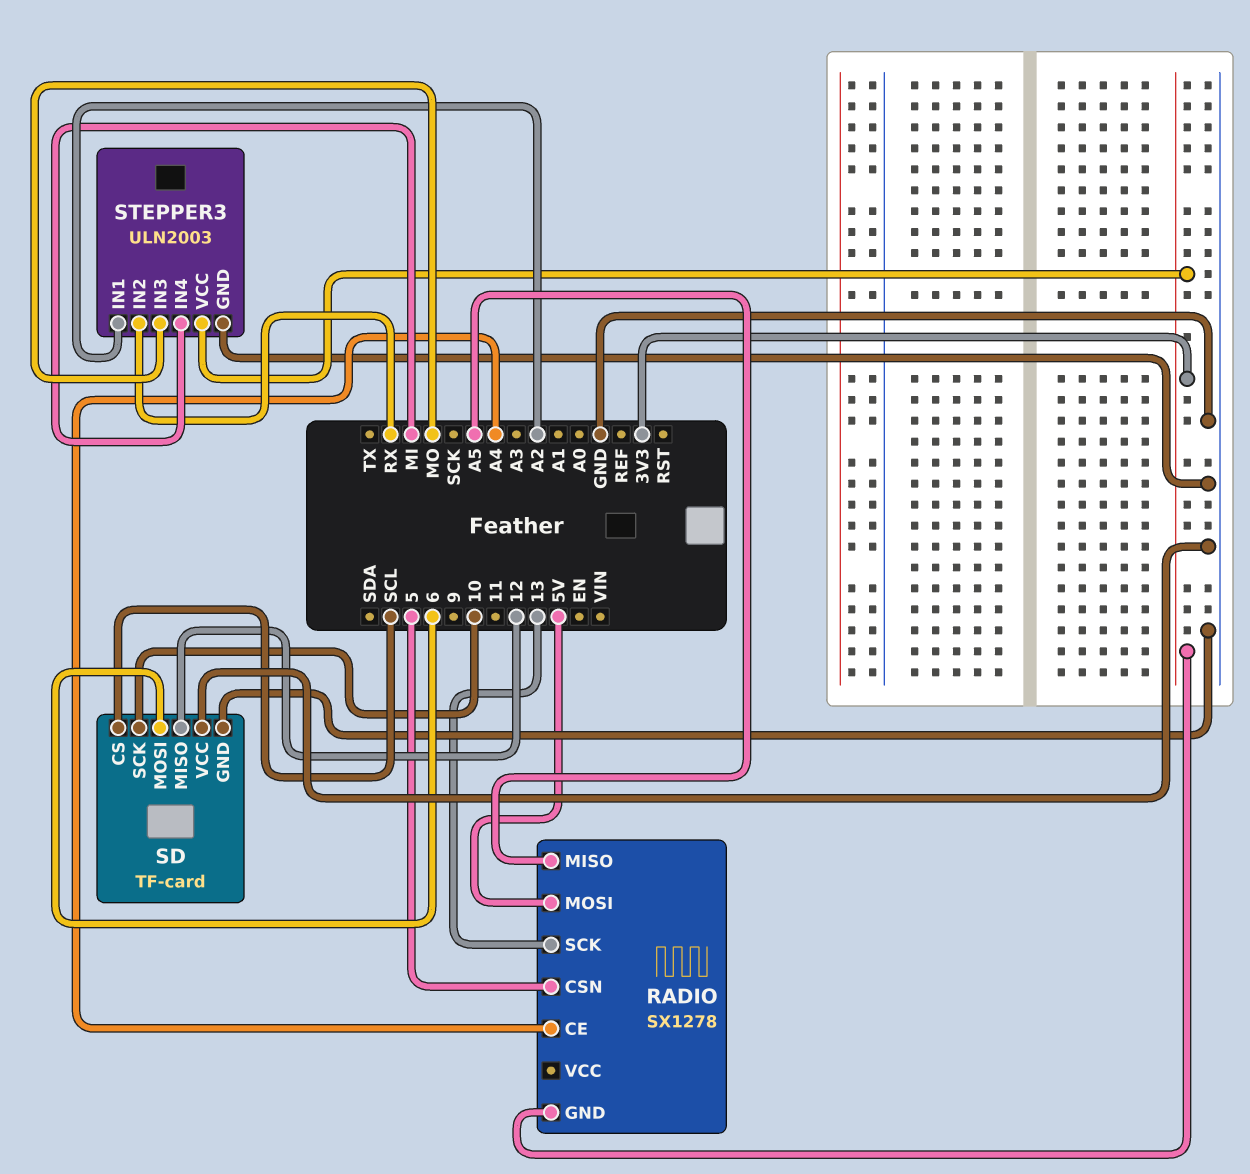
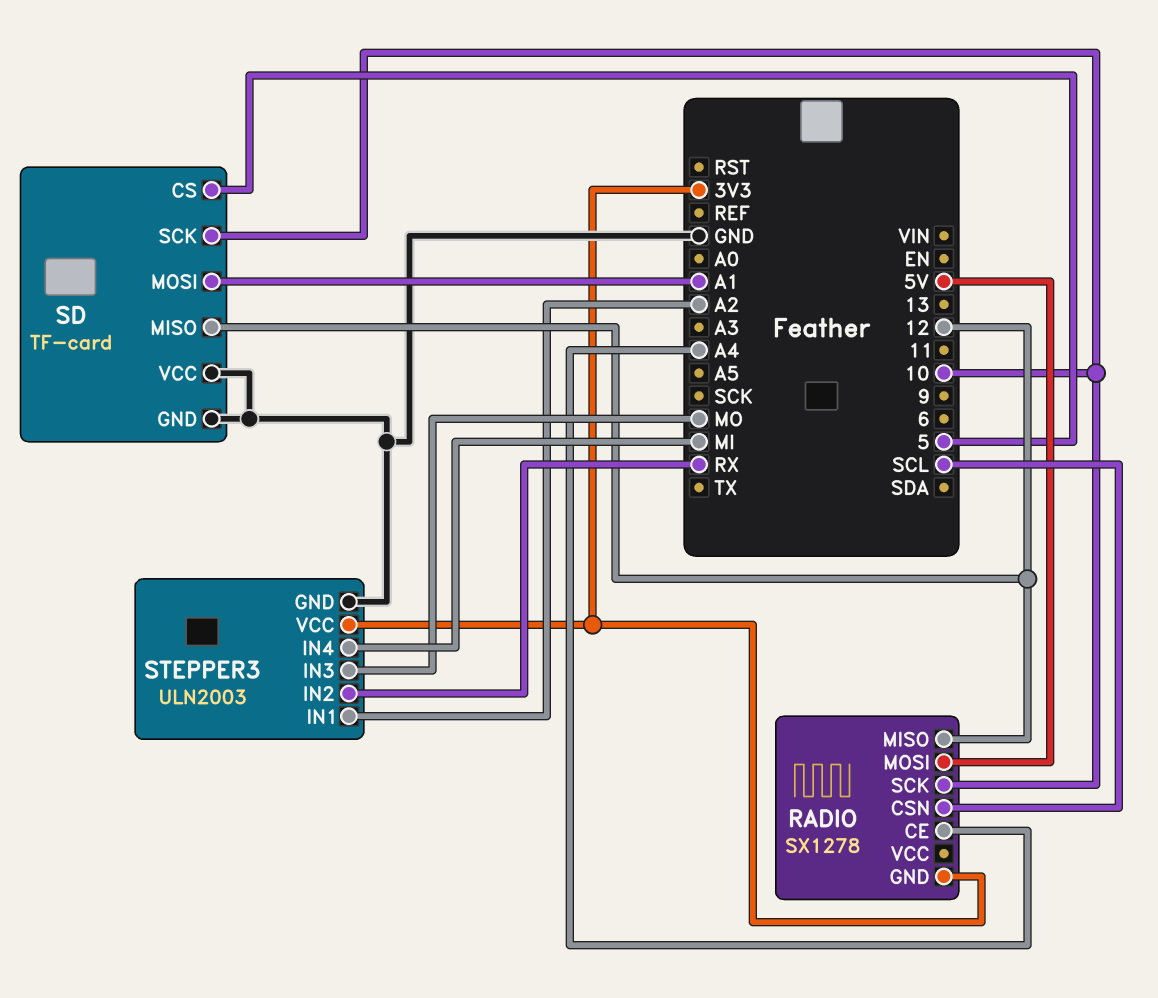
RADIO pin CSN: 5 -> SCL
RADIO pin MISO: A5 -> 12
RADIO pin SCK: 13 -> 10
SD pin CS: SCL -> 5
SD pin MOSI: 6 -> A1

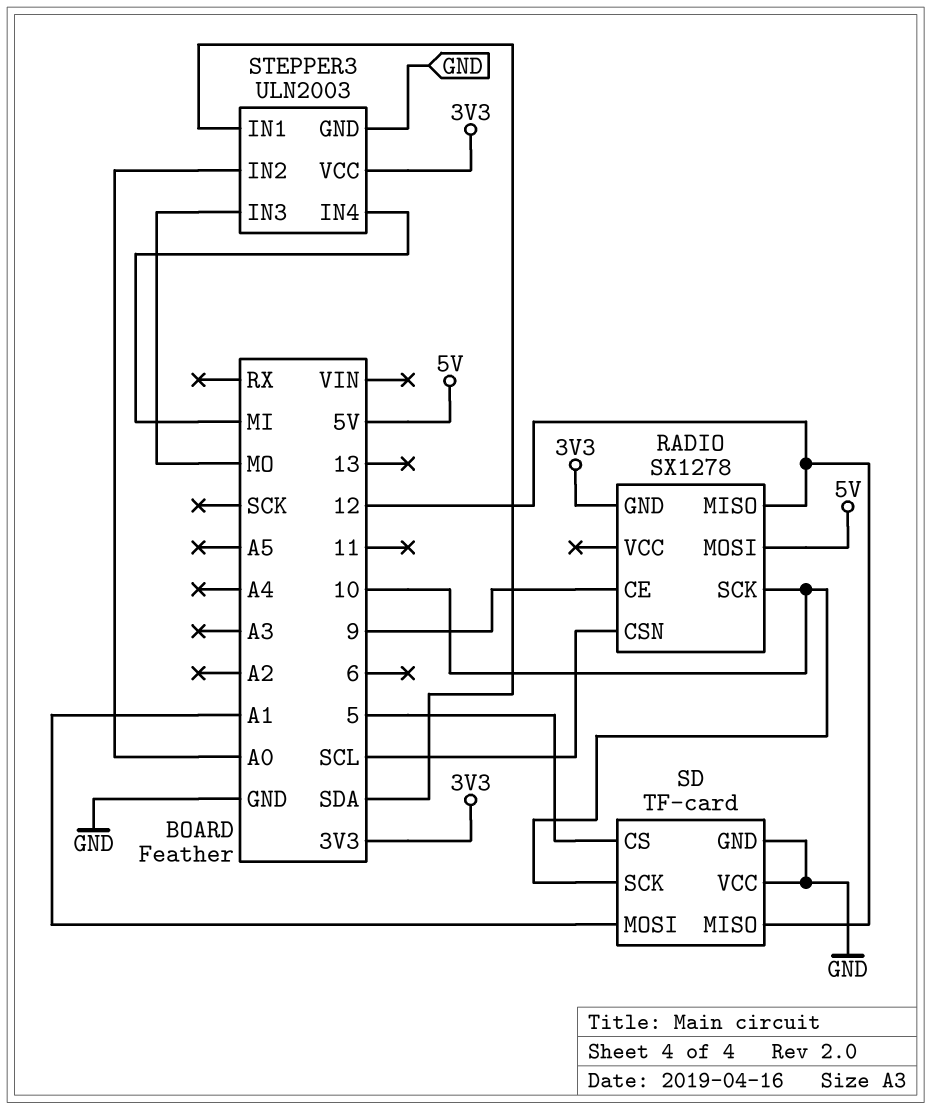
RADIO pin CE: A4 -> 9
STEPPER3 pin IN1: A2 -> SDA
STEPPER3 pin IN2: RX -> A0

